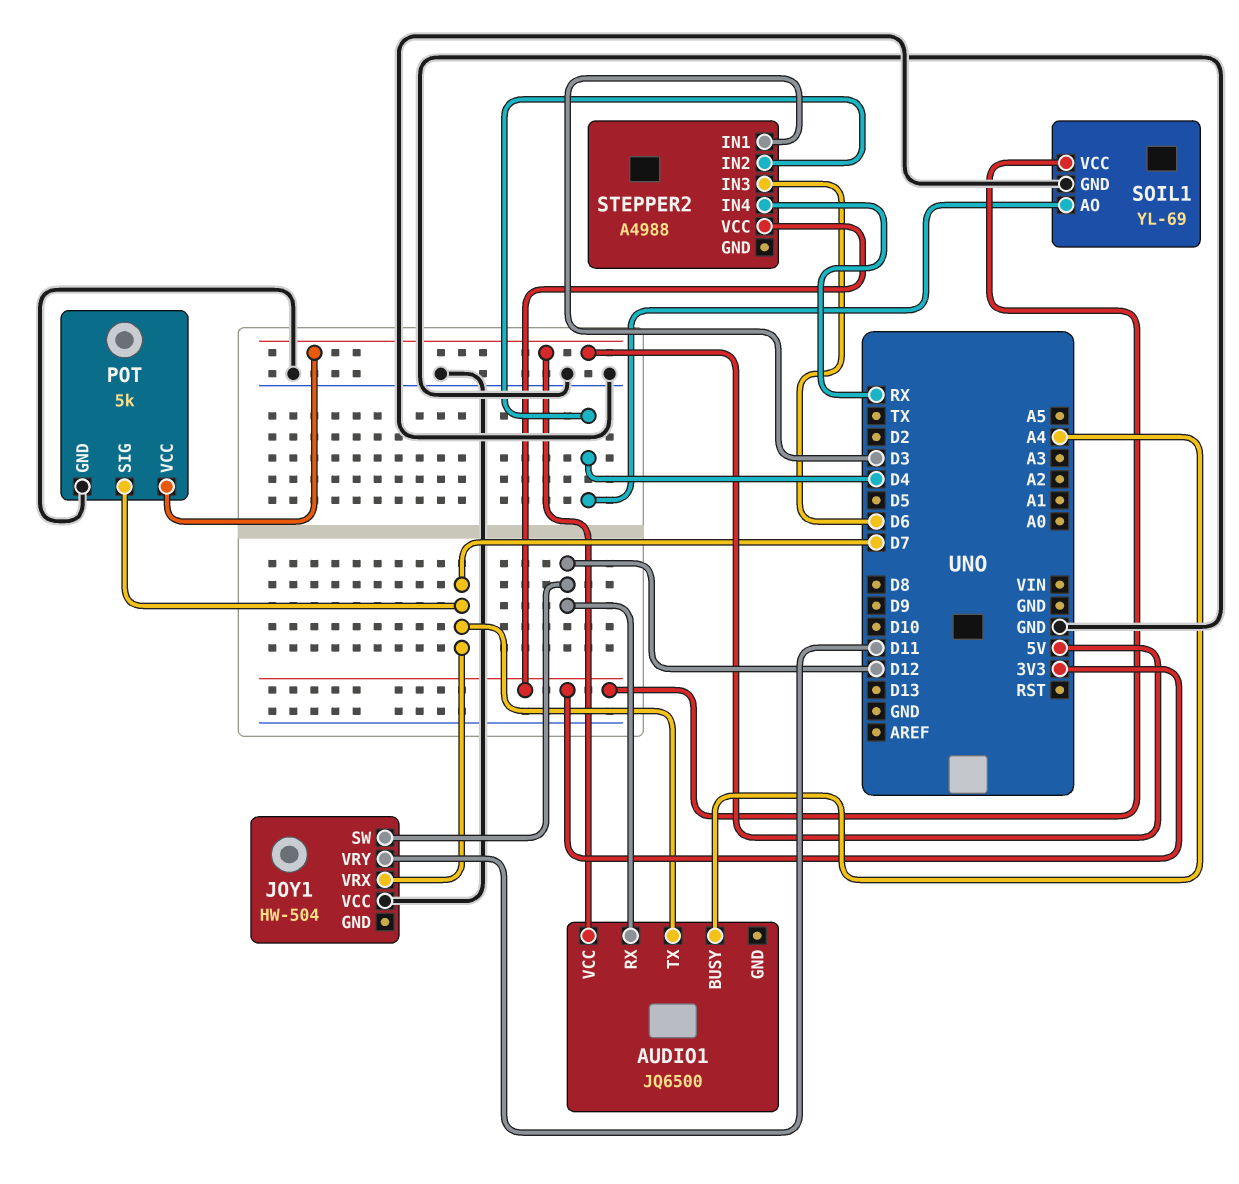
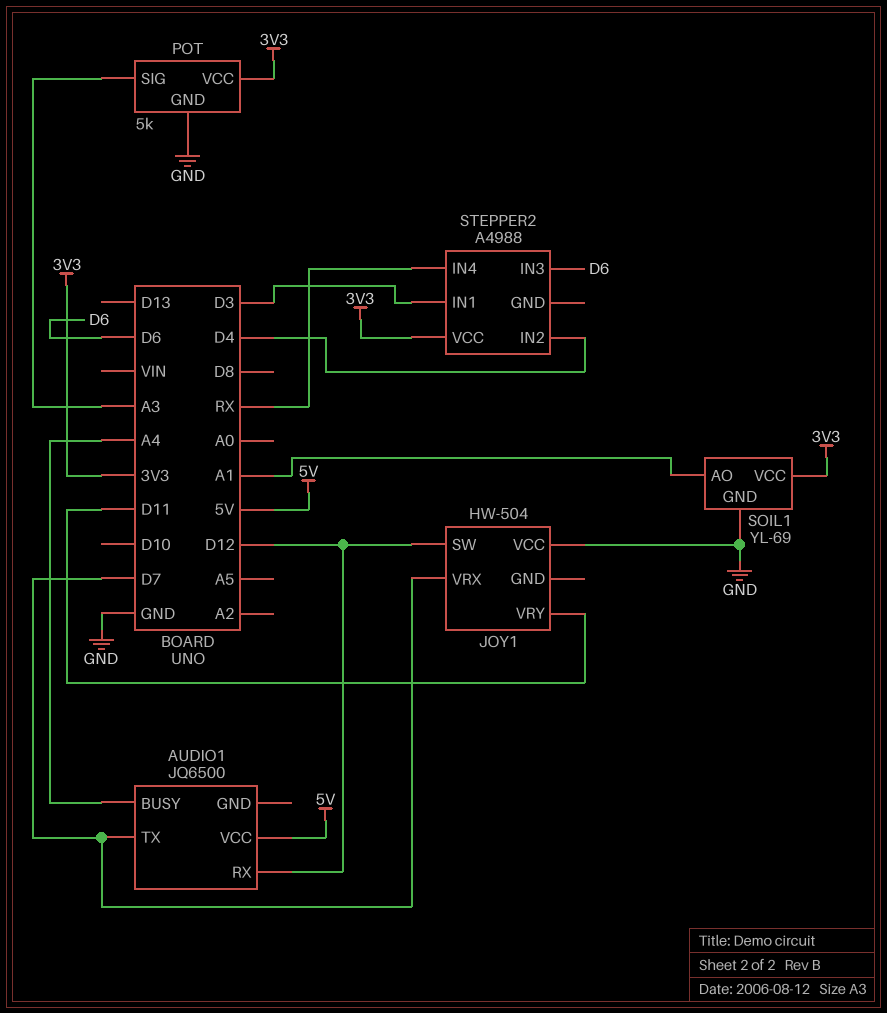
POT pin SIG: D7 -> A3
POT pin VCC: 5V -> 3V3
SOIL1 pin AO: D4 -> A1

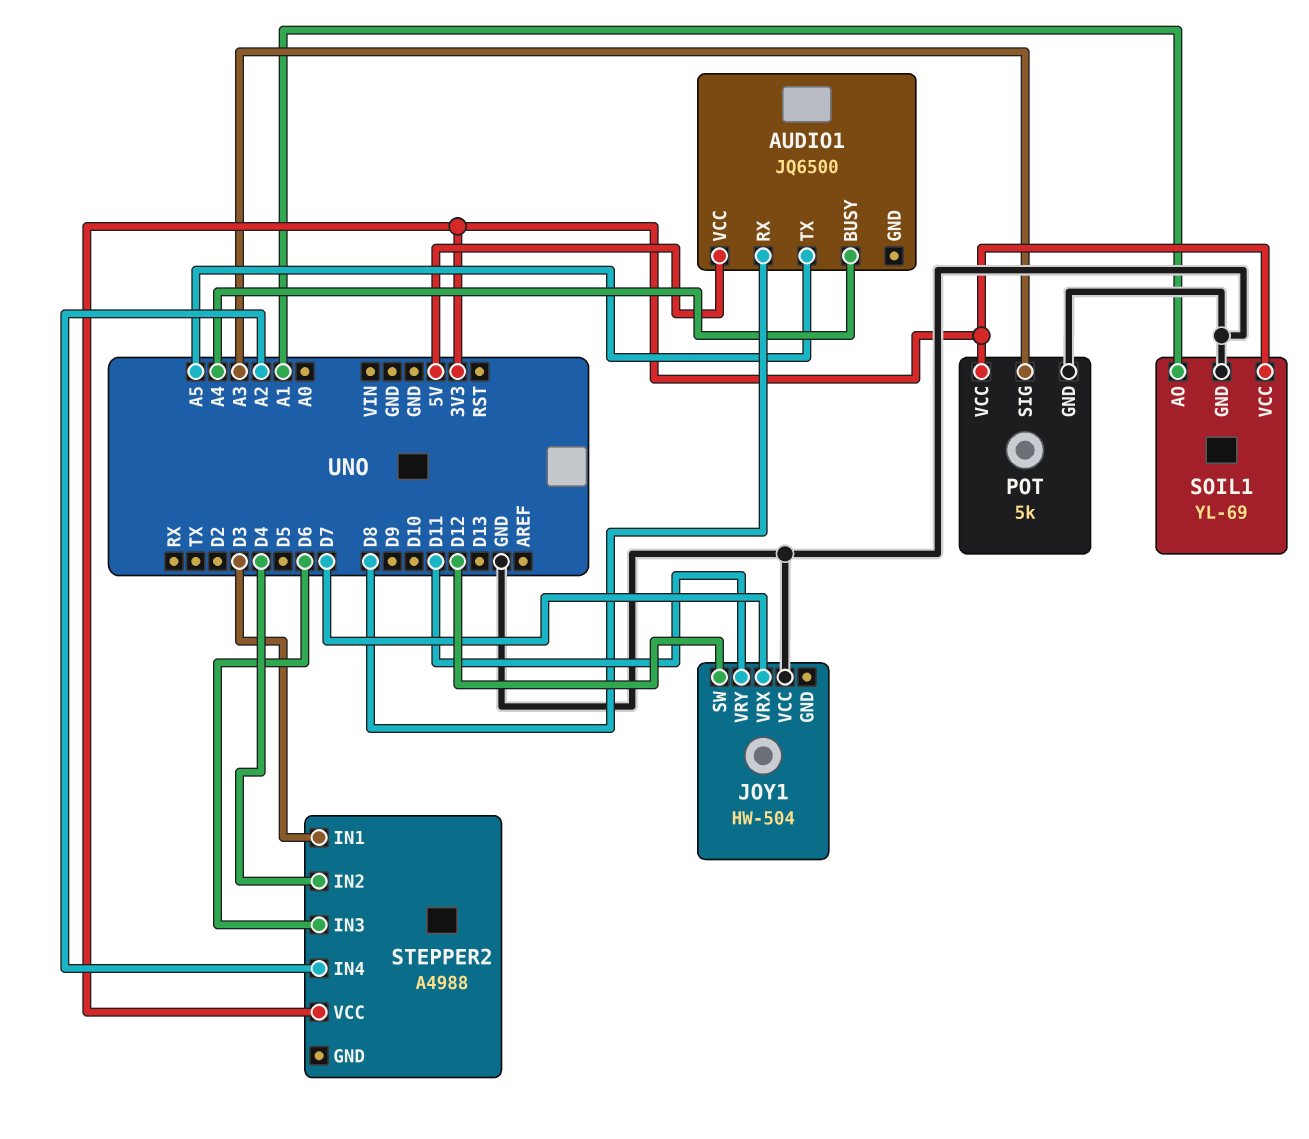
AUDIO1 pin RX: D12 -> D8
AUDIO1 pin TX: D7 -> A5
STEPPER2 pin IN4: RX -> A2

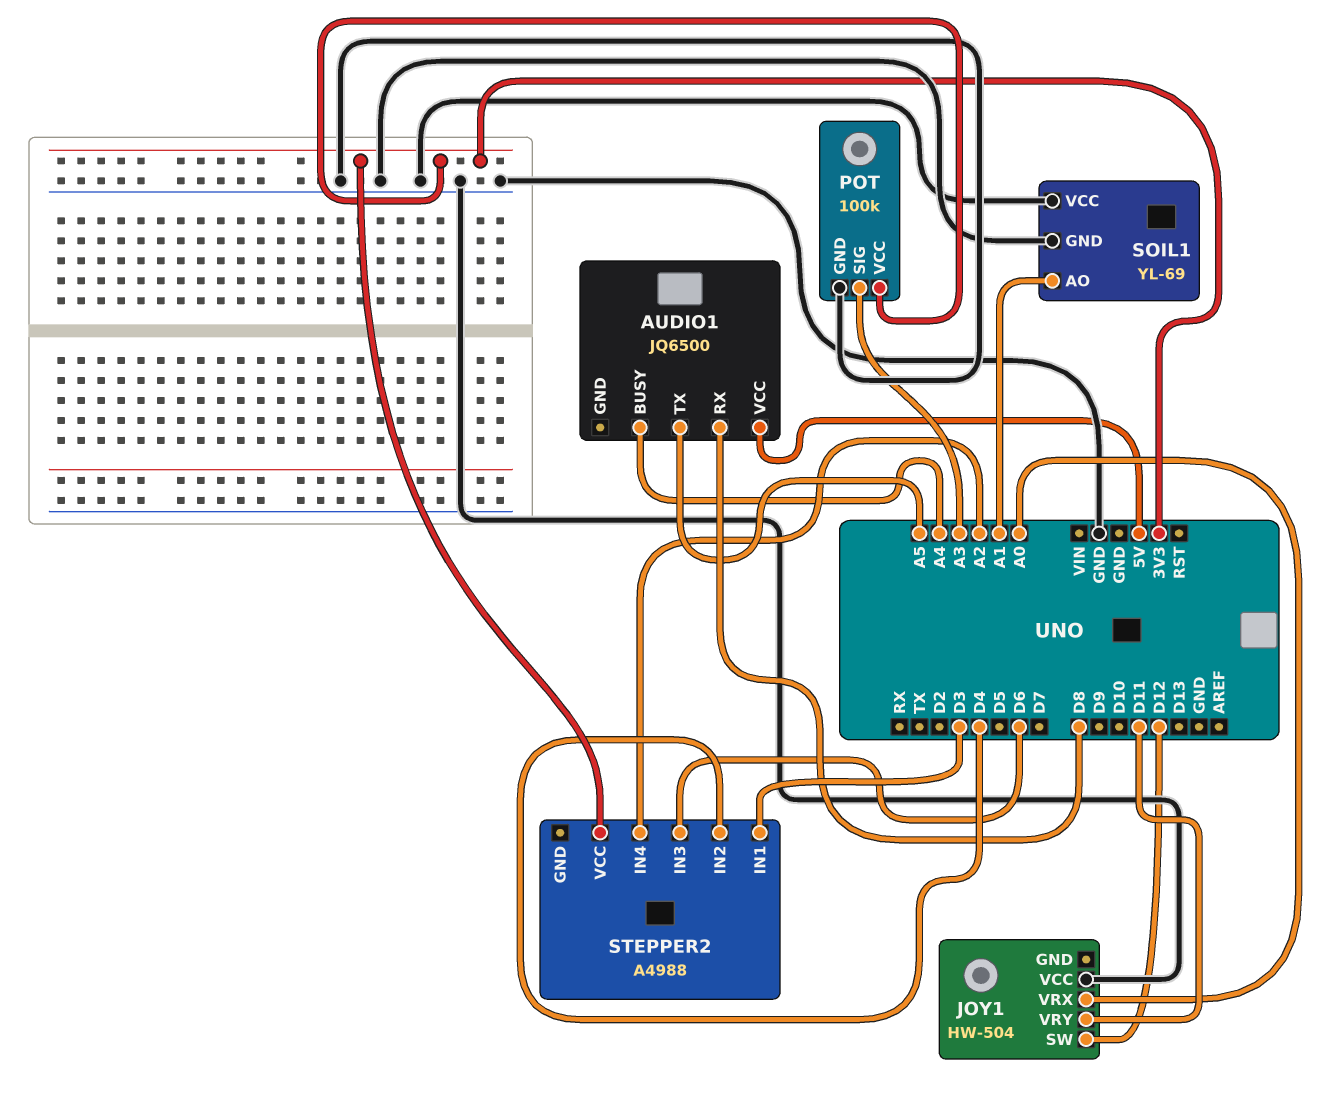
JOY1 pin VRX: D7 -> A0
POT: 5k -> 100k
SOIL1 pin VCC: 3V3 -> GND

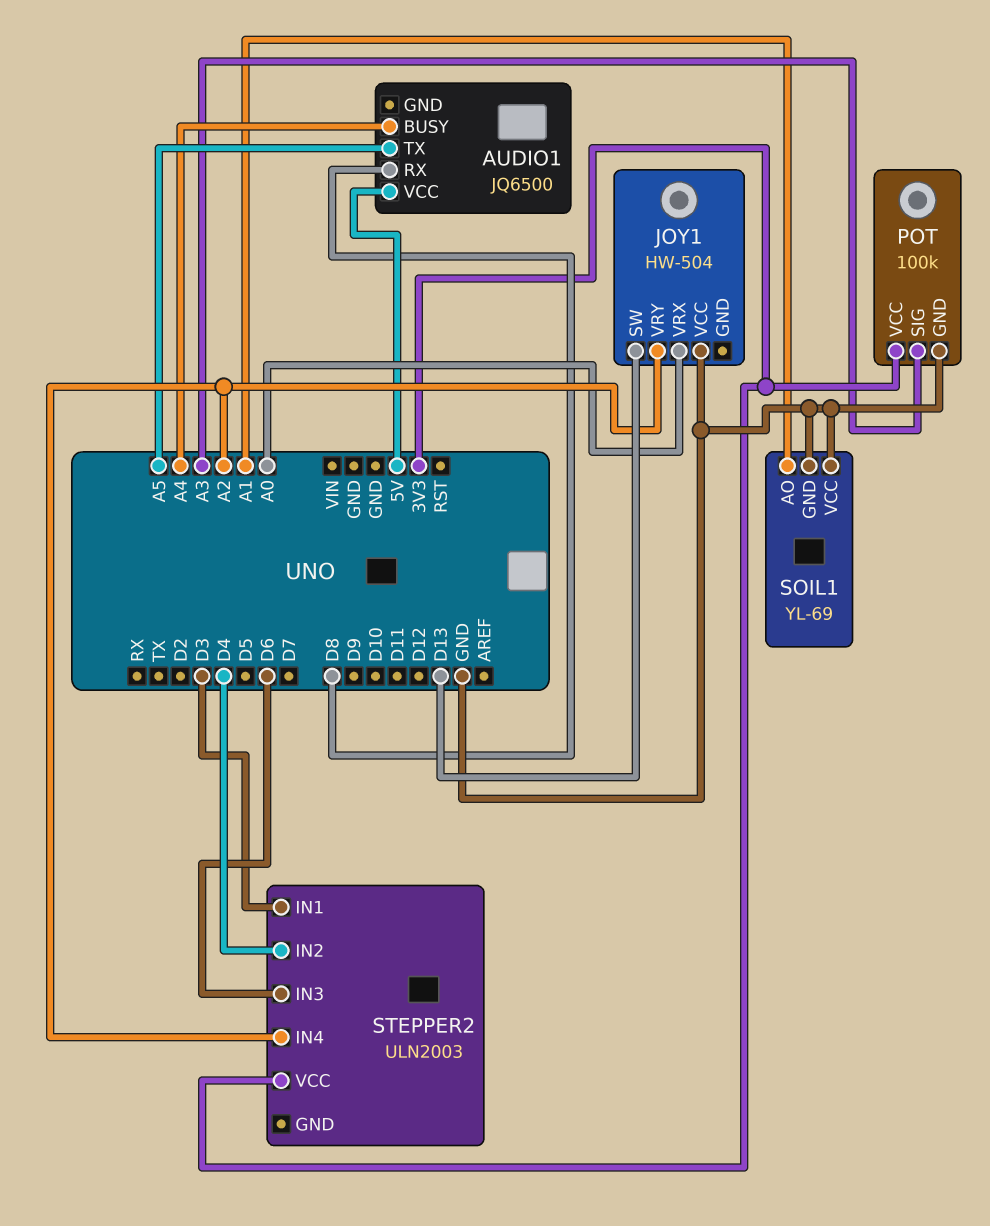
JOY1 pin SW: D12 -> D13
JOY1 pin VRY: D11 -> A2
STEPPER2: A4988 -> ULN2003

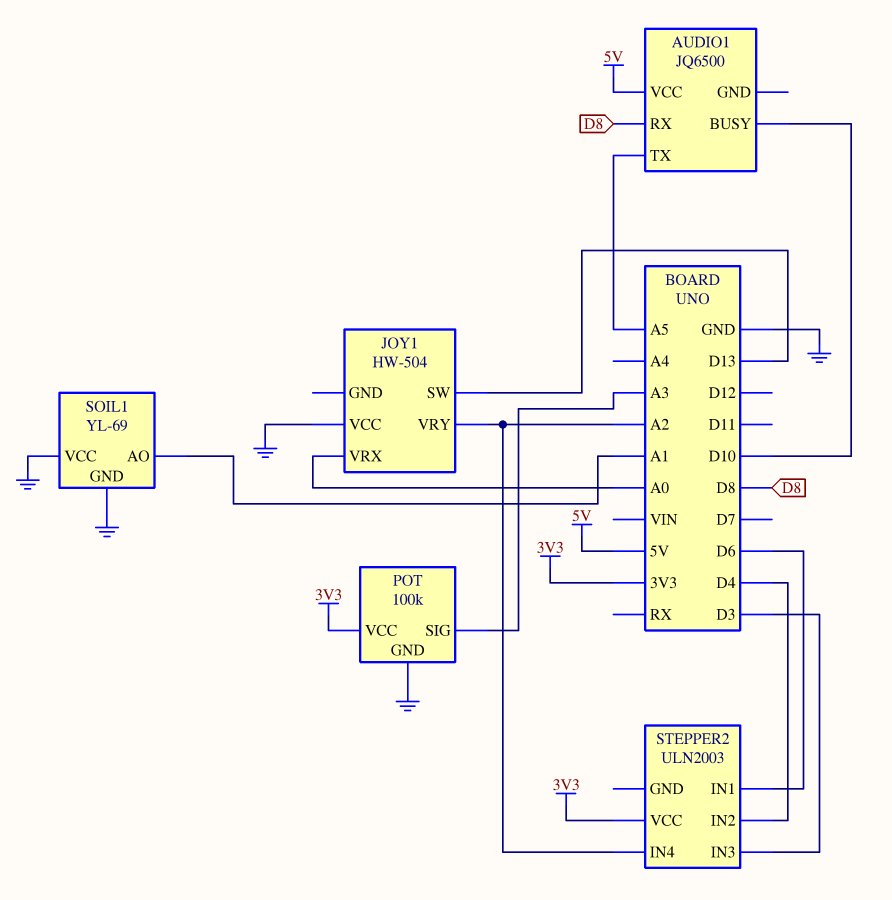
AUDIO1 pin BUSY: A4 -> D10
STEPPER2 pin IN1: D3 -> D6
STEPPER2 pin IN3: D6 -> D3

